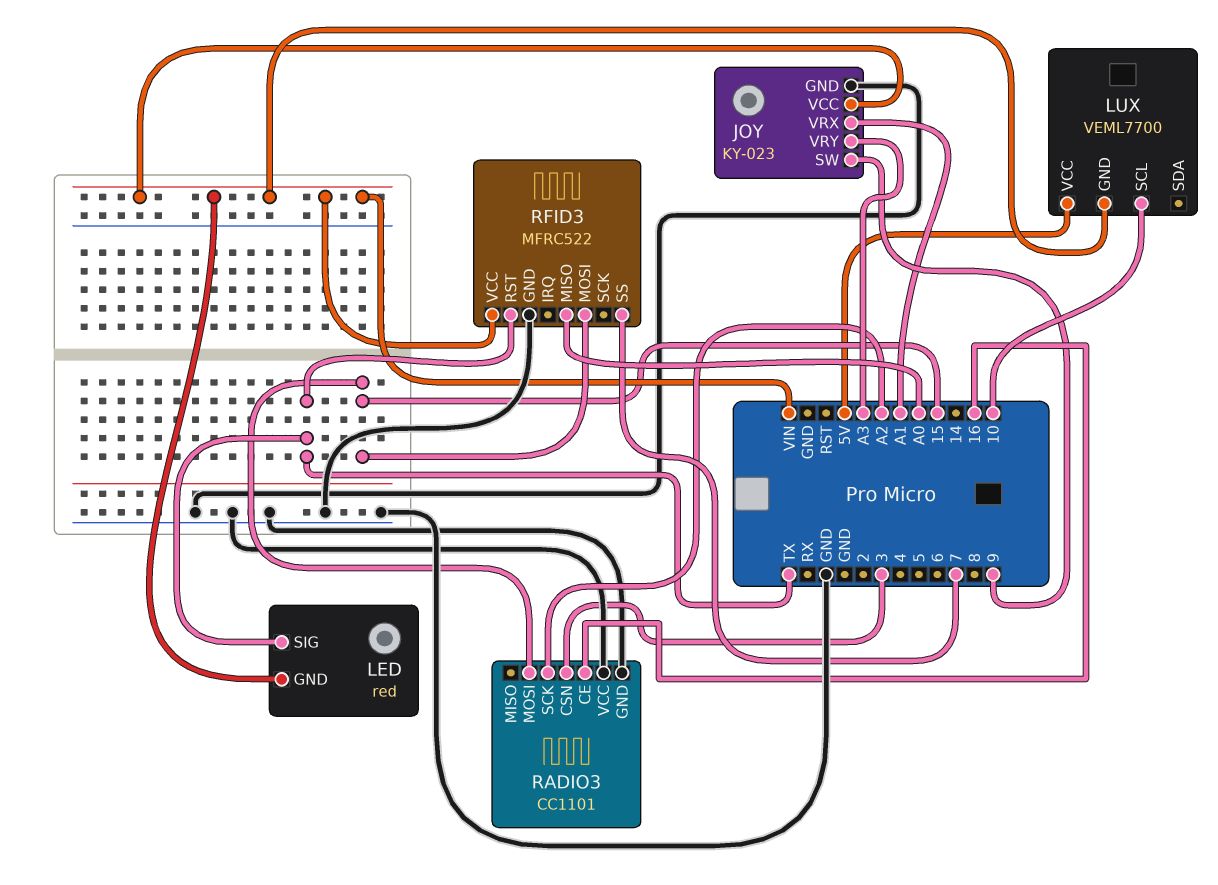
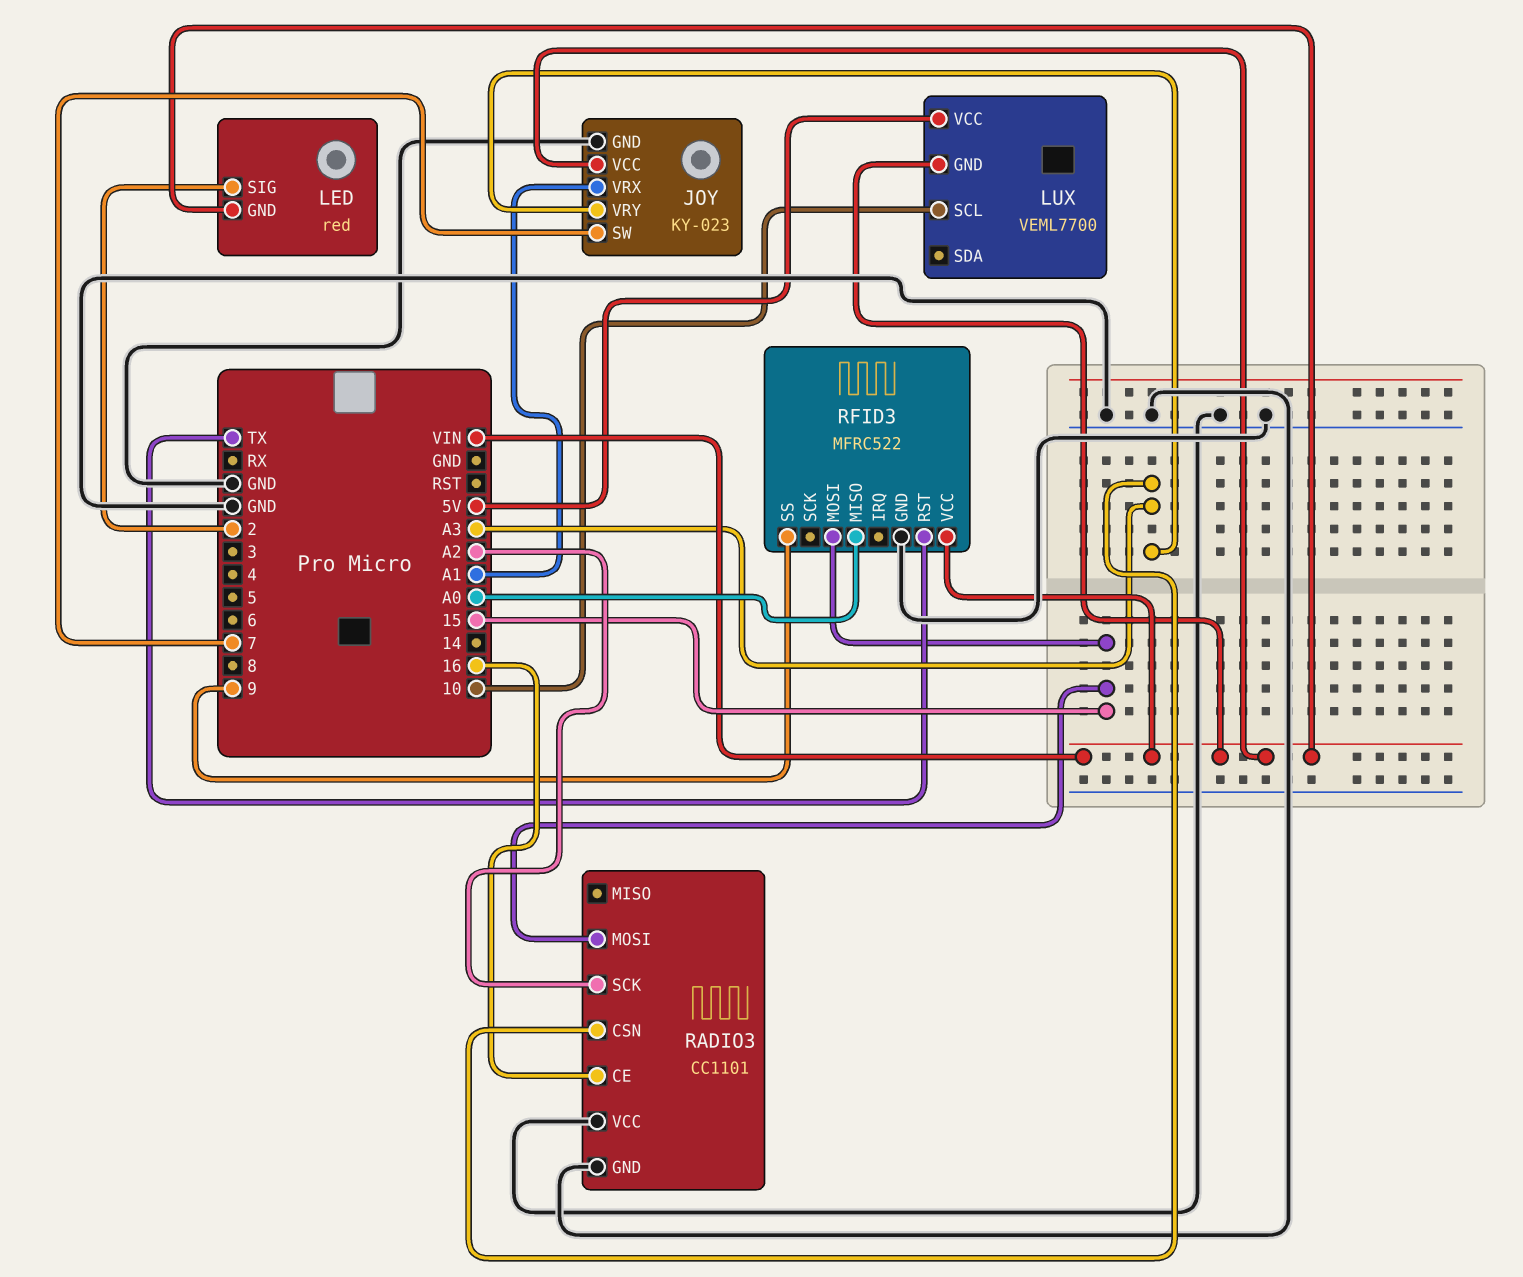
JOY pin SW: 9 -> 7
LED pin SIG: TX -> 2
RADIO3 pin CSN: 3 -> A3
RFID3 pin SS: 7 -> 9

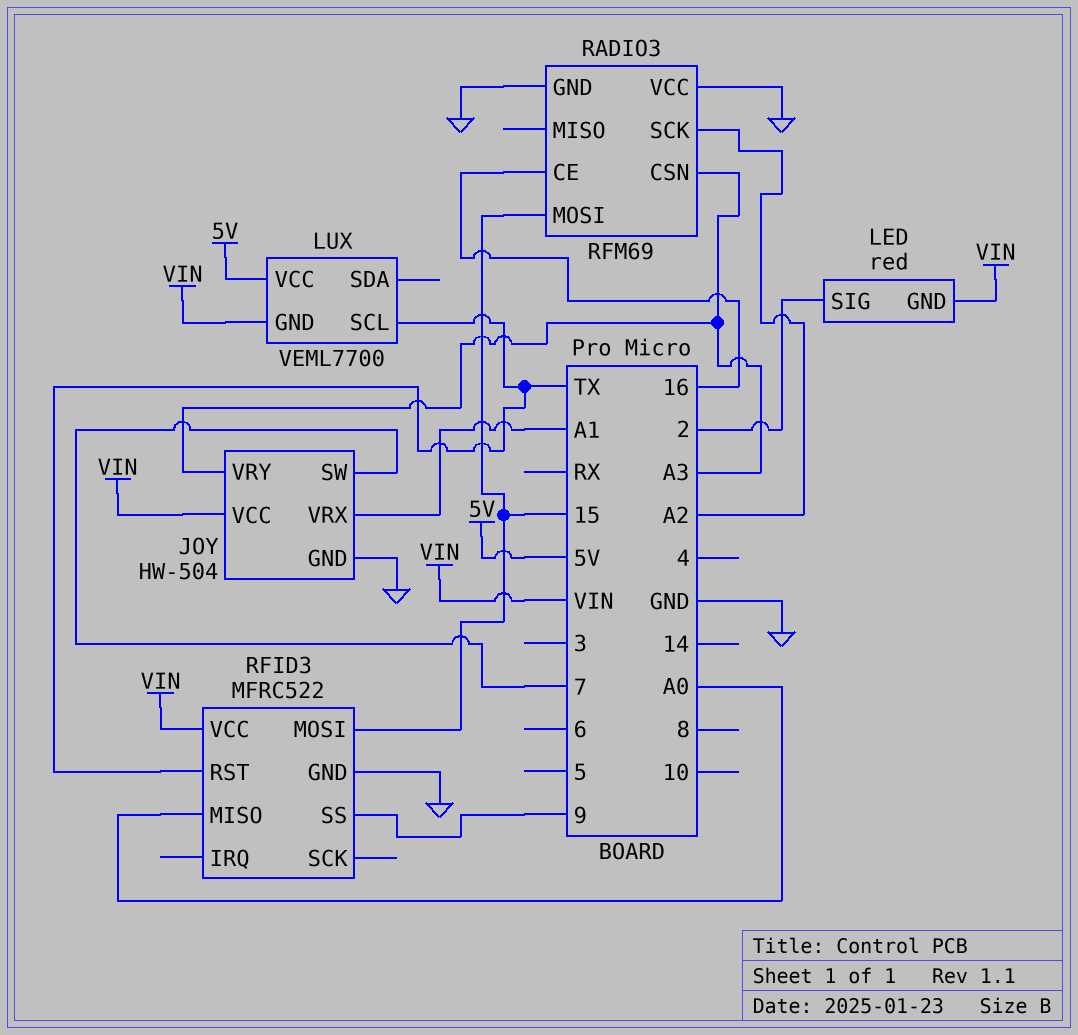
JOY: KY-023 -> HW-504
LUX pin SCL: 10 -> TX
RADIO3: CC1101 -> RFM69

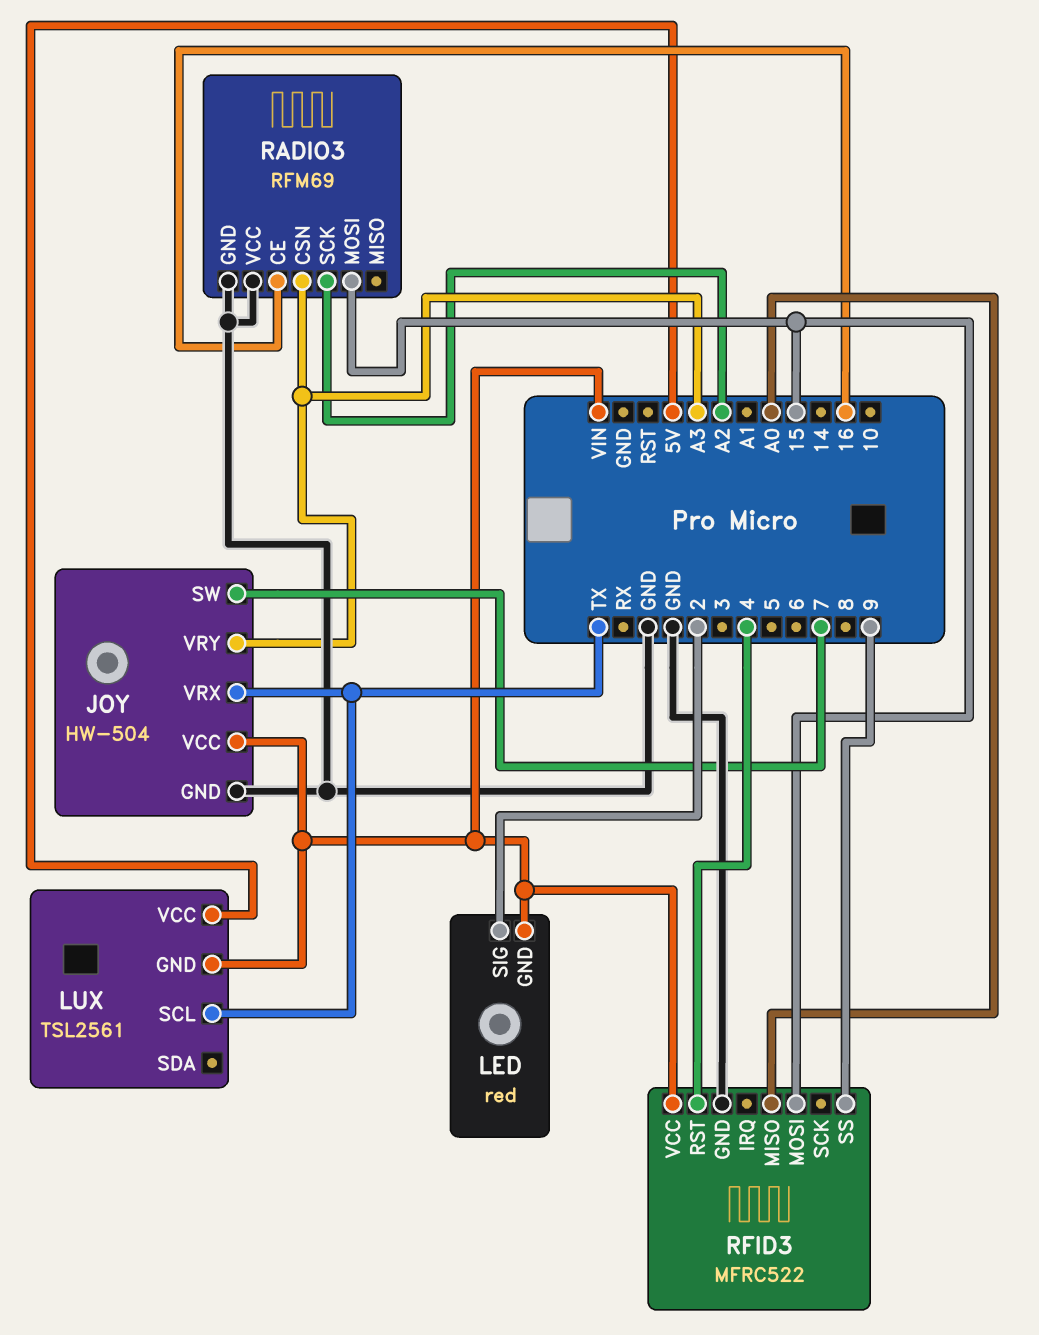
JOY pin VRX: A1 -> TX
LUX: VEML7700 -> TSL2561
RFID3 pin RST: TX -> 4

